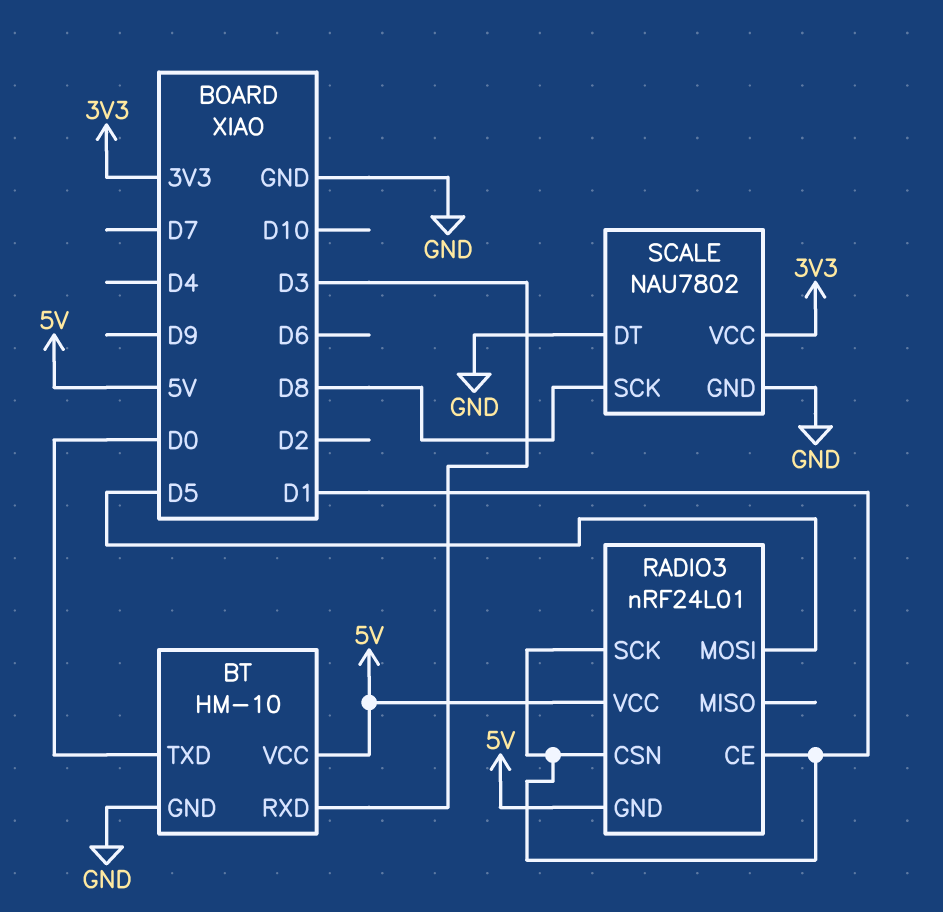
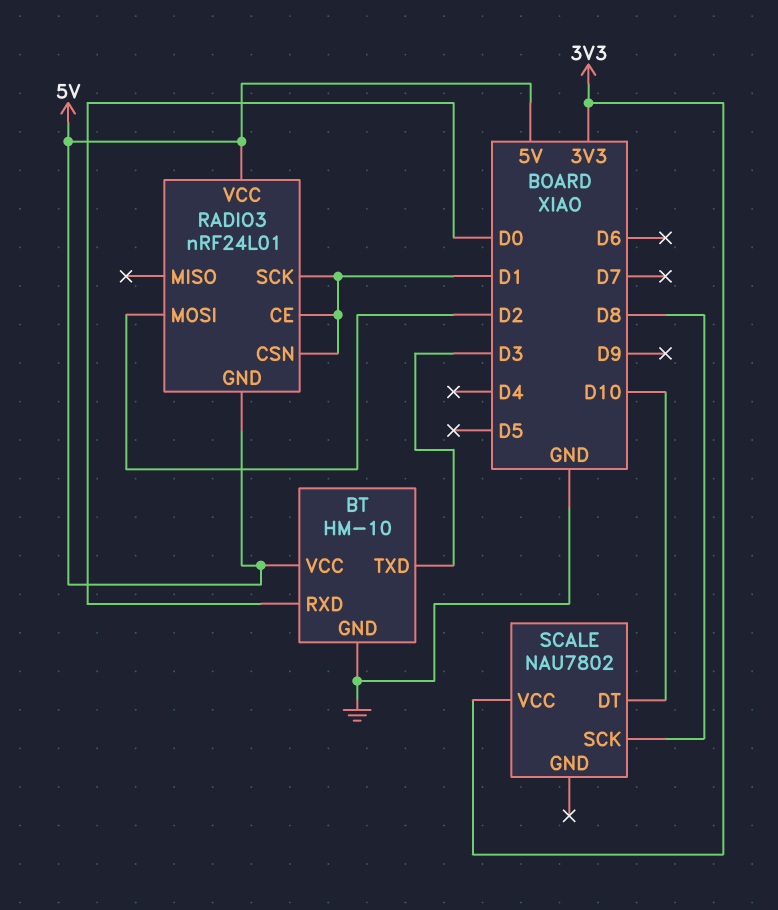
BT pin RXD: D3 -> D0
BT pin TXD: D0 -> D3
RADIO3 pin MOSI: D5 -> D2
SCALE pin DT: GND -> D10
SCALE pin GND: GND -> none

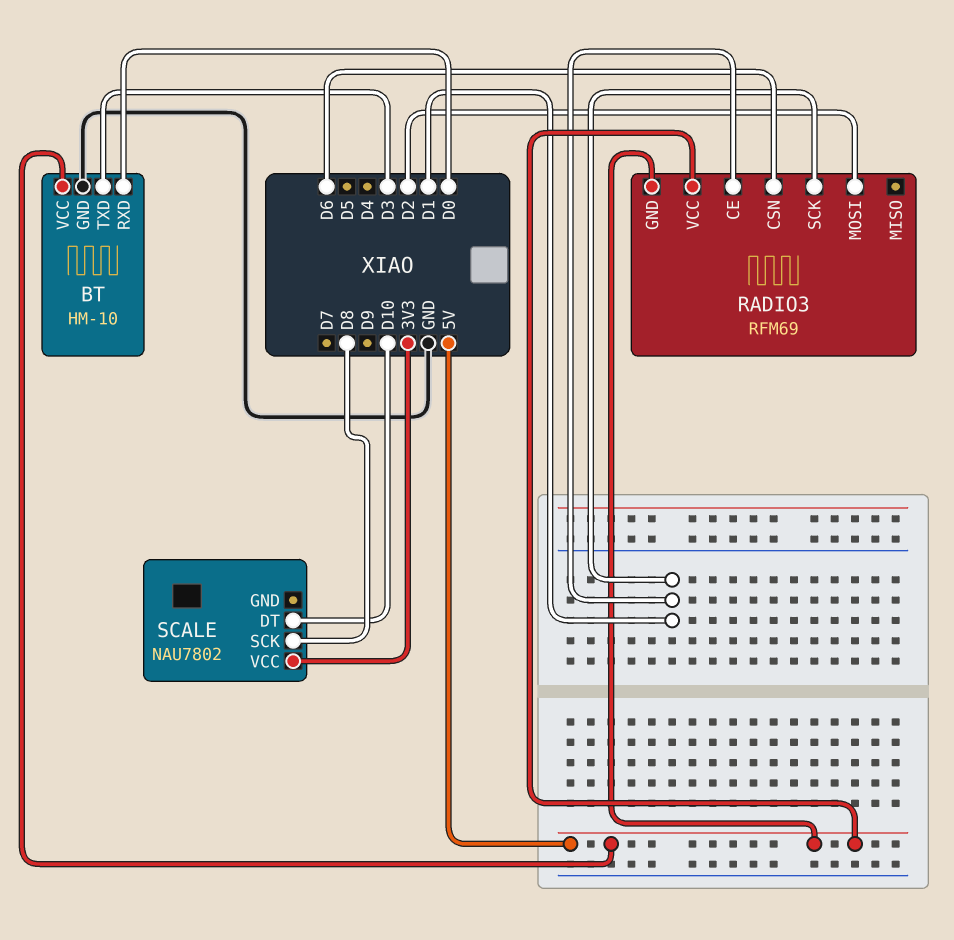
RADIO3: nRF24L01 -> RFM69
RADIO3 pin CSN: D1 -> D6

